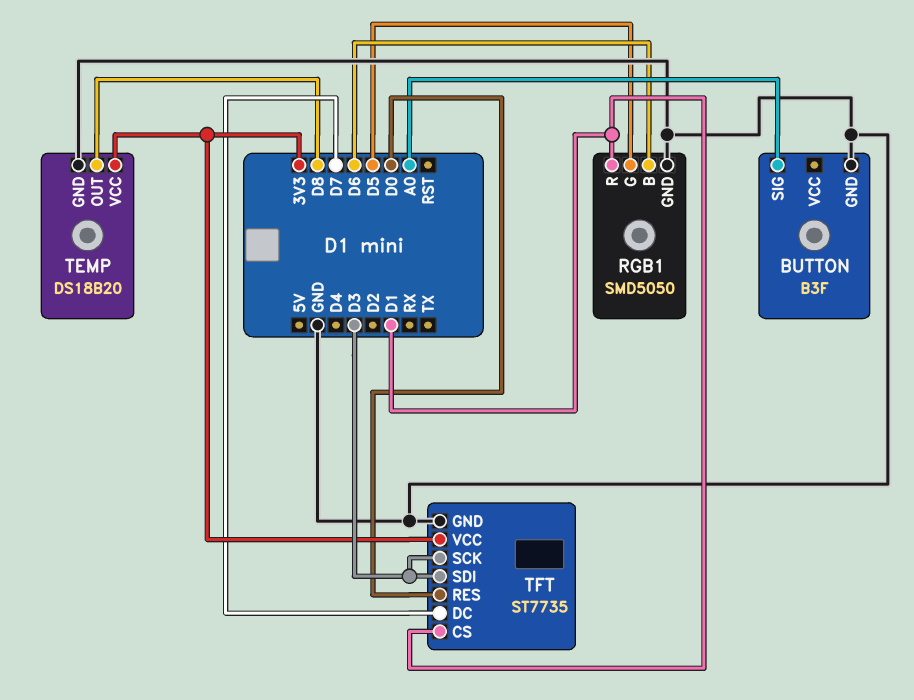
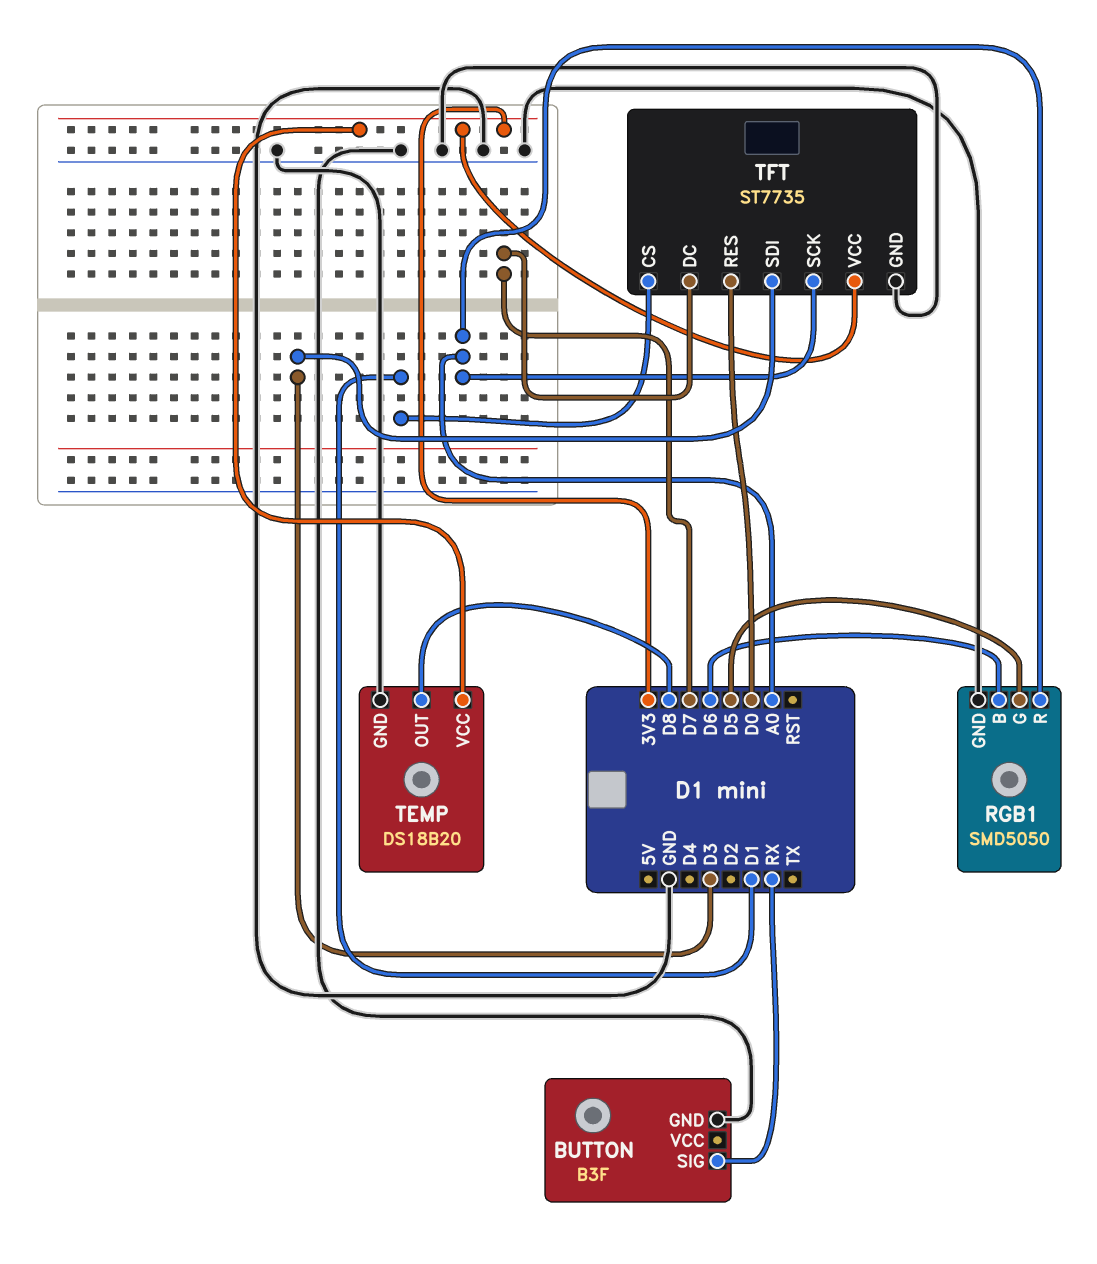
BUTTON pin SIG: A0 -> RX
RGB1 pin R: D1 -> A0
TFT pin SCK: D3 -> A0

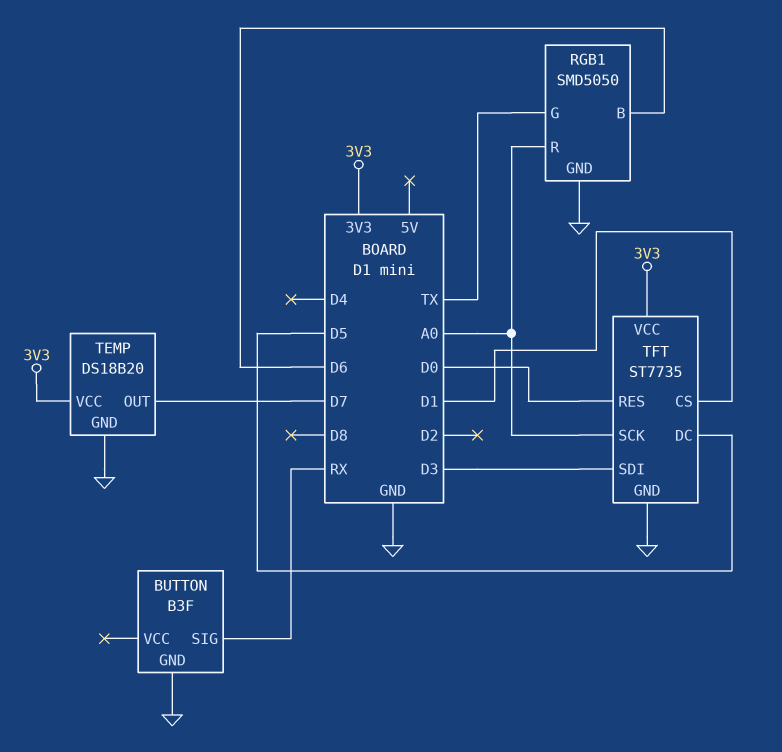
RGB1 pin G: D5 -> TX
TEMP pin OUT: D8 -> D7
TFT pin DC: D7 -> D5

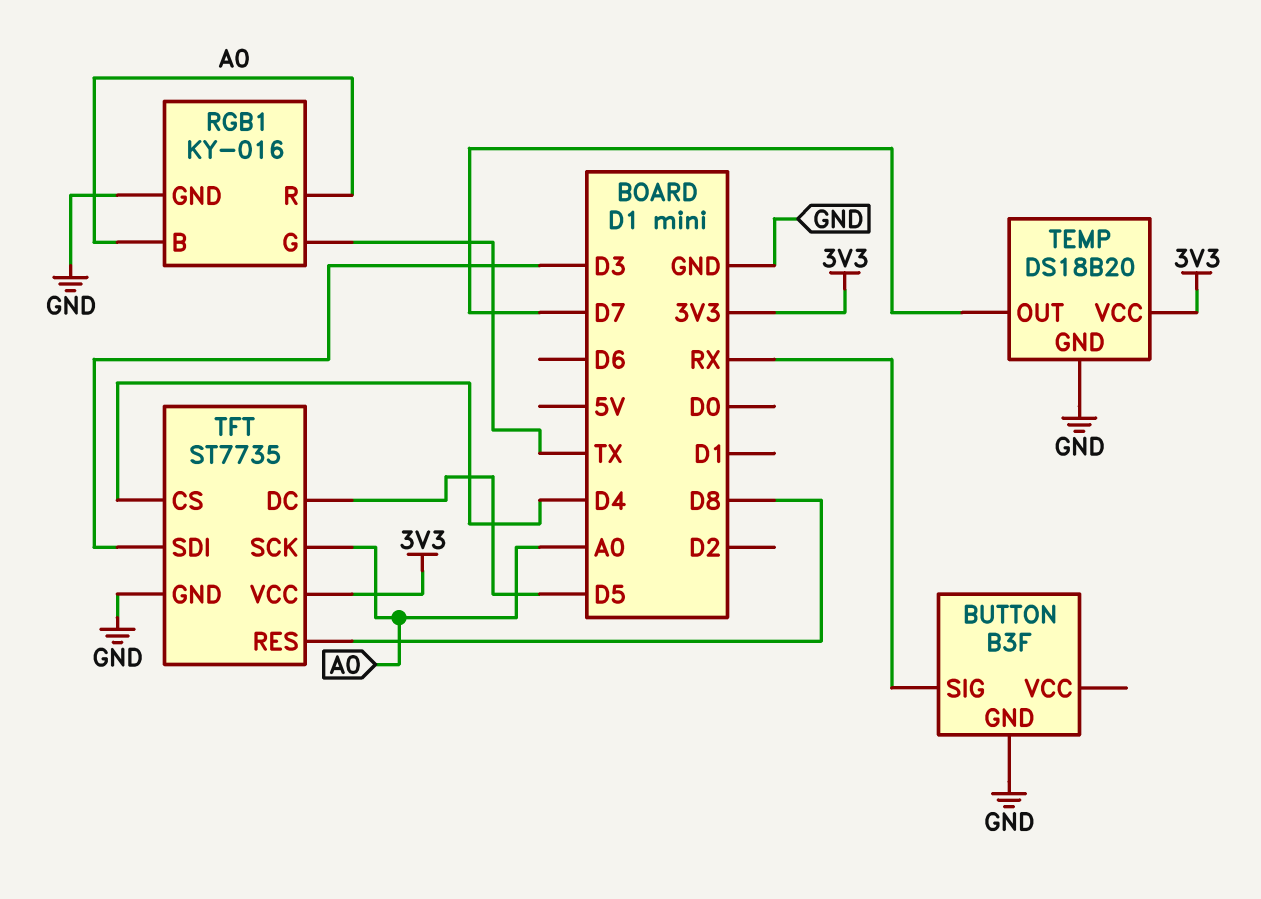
RGB1: SMD5050 -> KY-016
RGB1 pin B: D6 -> A0
TFT pin CS: D1 -> D4
TFT pin RES: D0 -> D8

